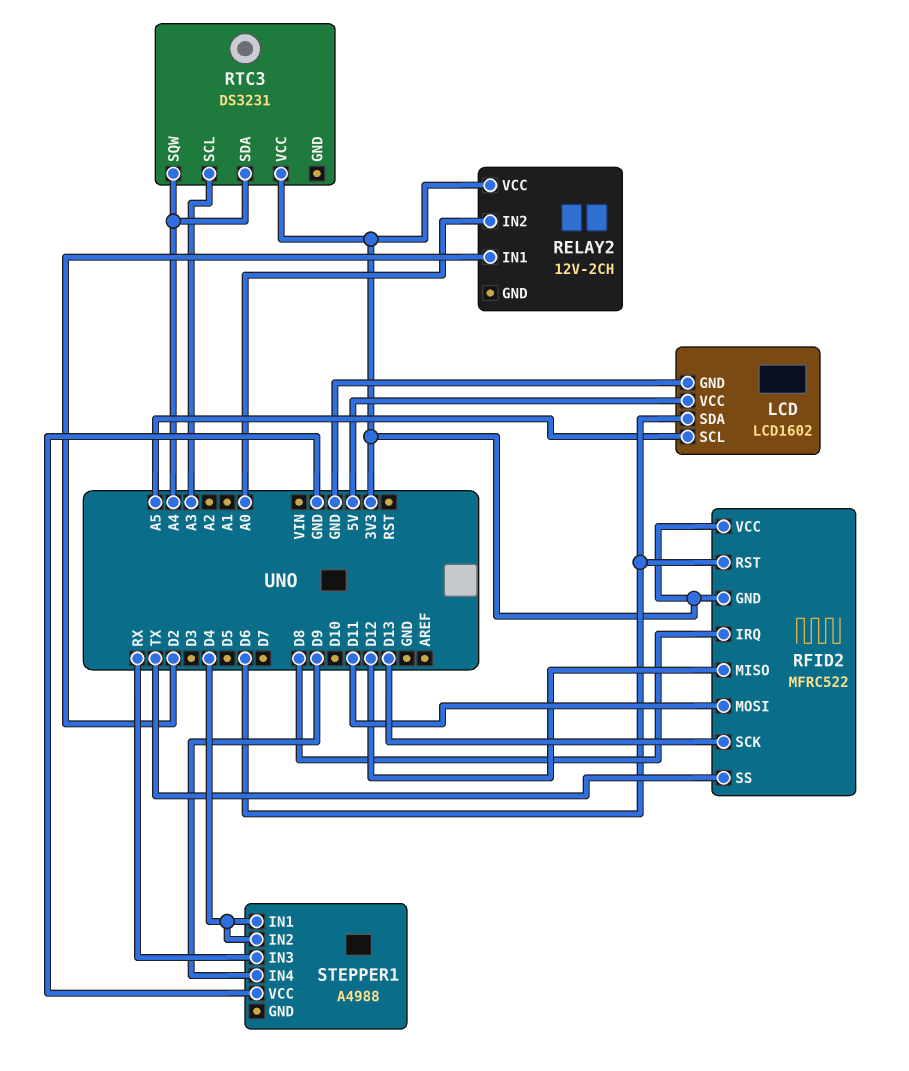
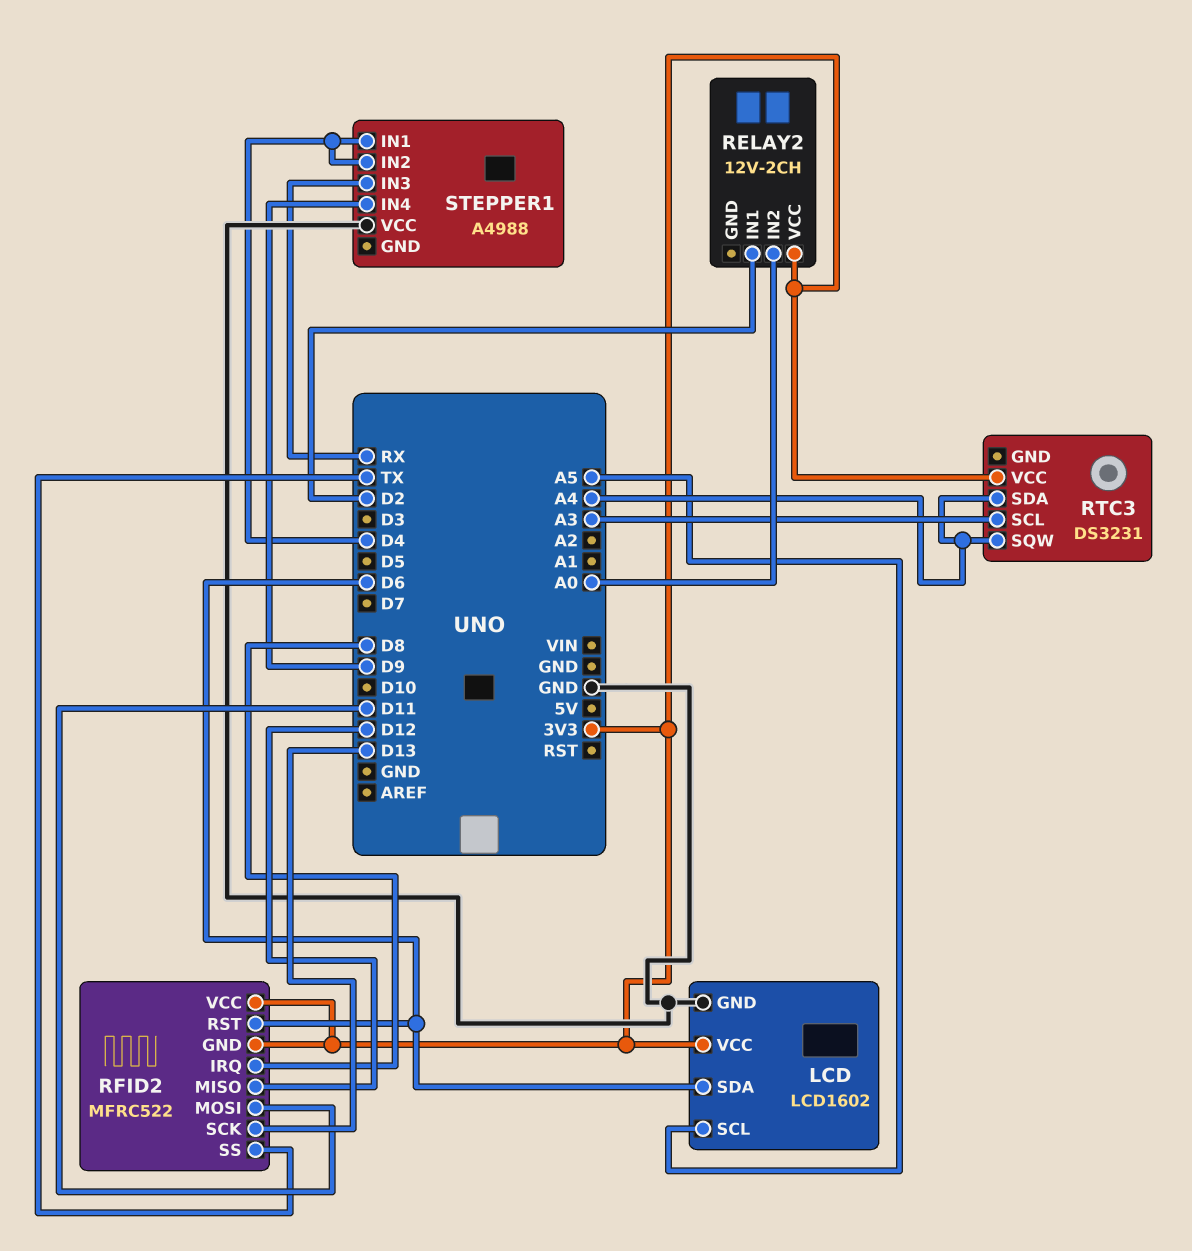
LCD pin VCC: 5V -> 3V3

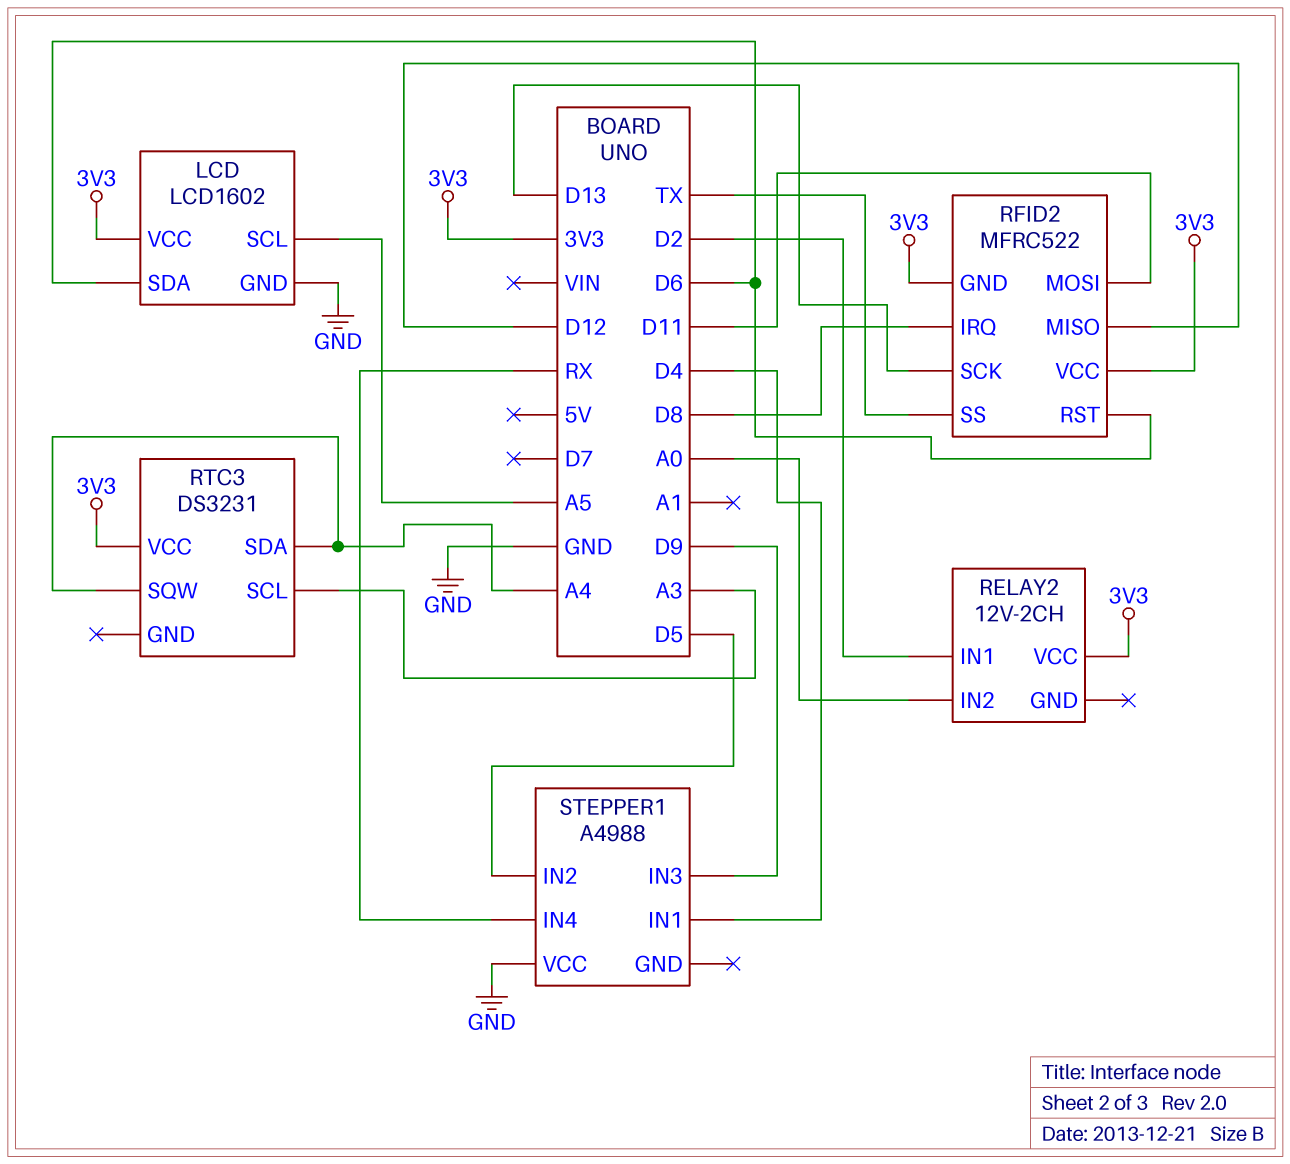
STEPPER1 pin IN2: D4 -> D5
STEPPER1 pin IN3: RX -> D9
STEPPER1 pin IN4: D9 -> RX

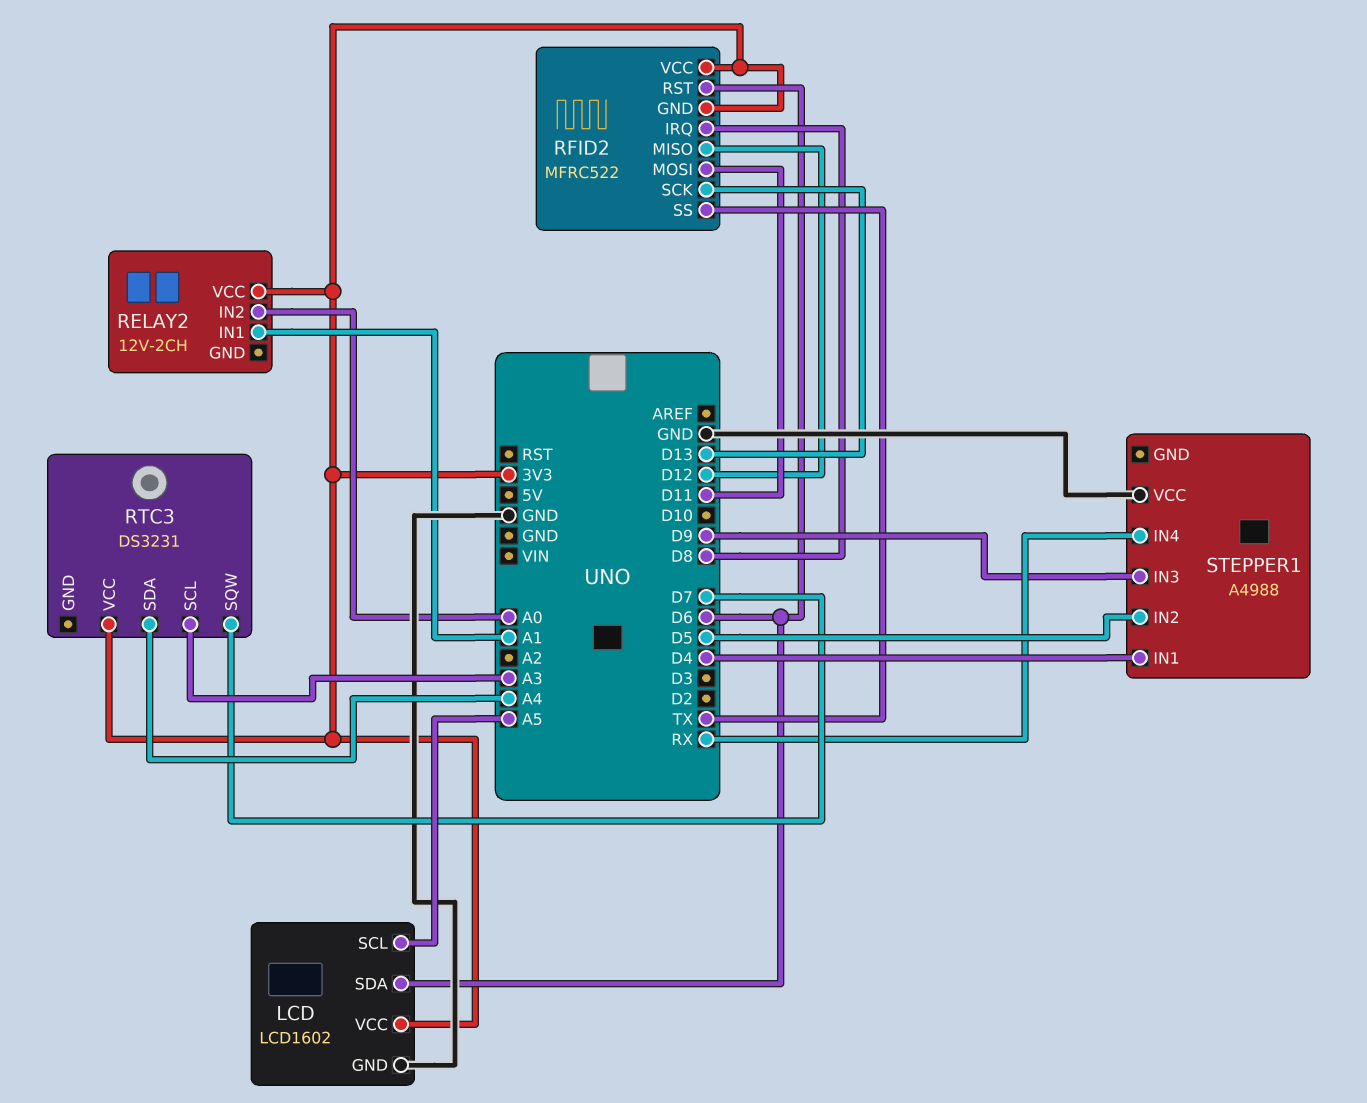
RELAY2 pin IN1: D2 -> A1
RTC3 pin SQW: A4 -> D7

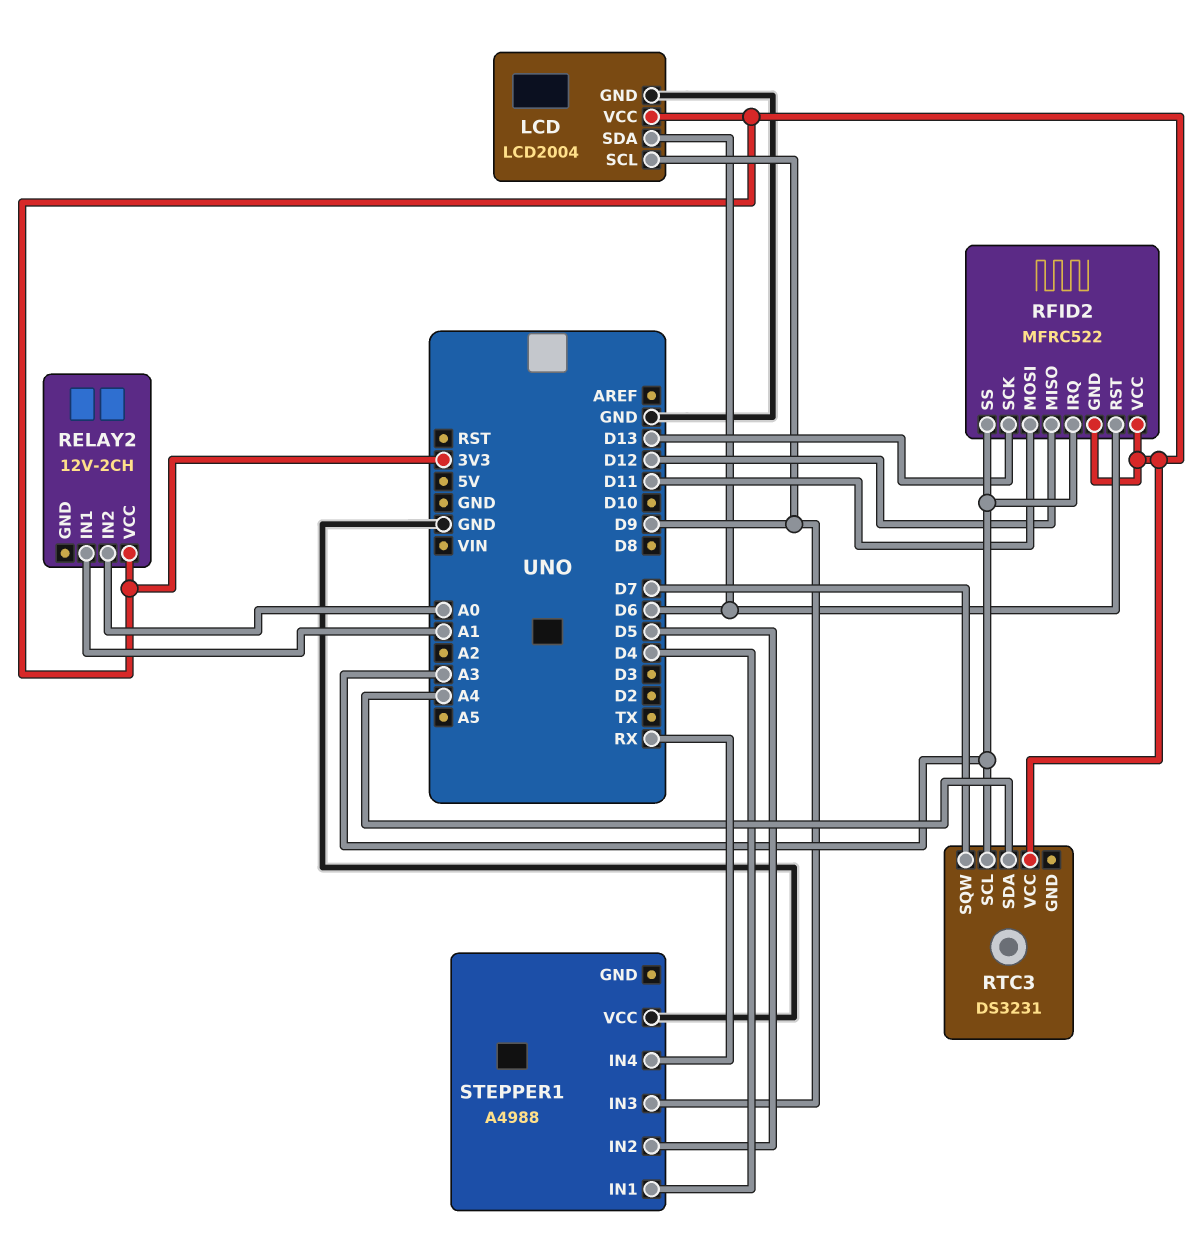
LCD: LCD1602 -> LCD2004
LCD pin SCL: A5 -> D9
RFID2 pin IRQ: D8 -> A3
RFID2 pin SS: TX -> A3

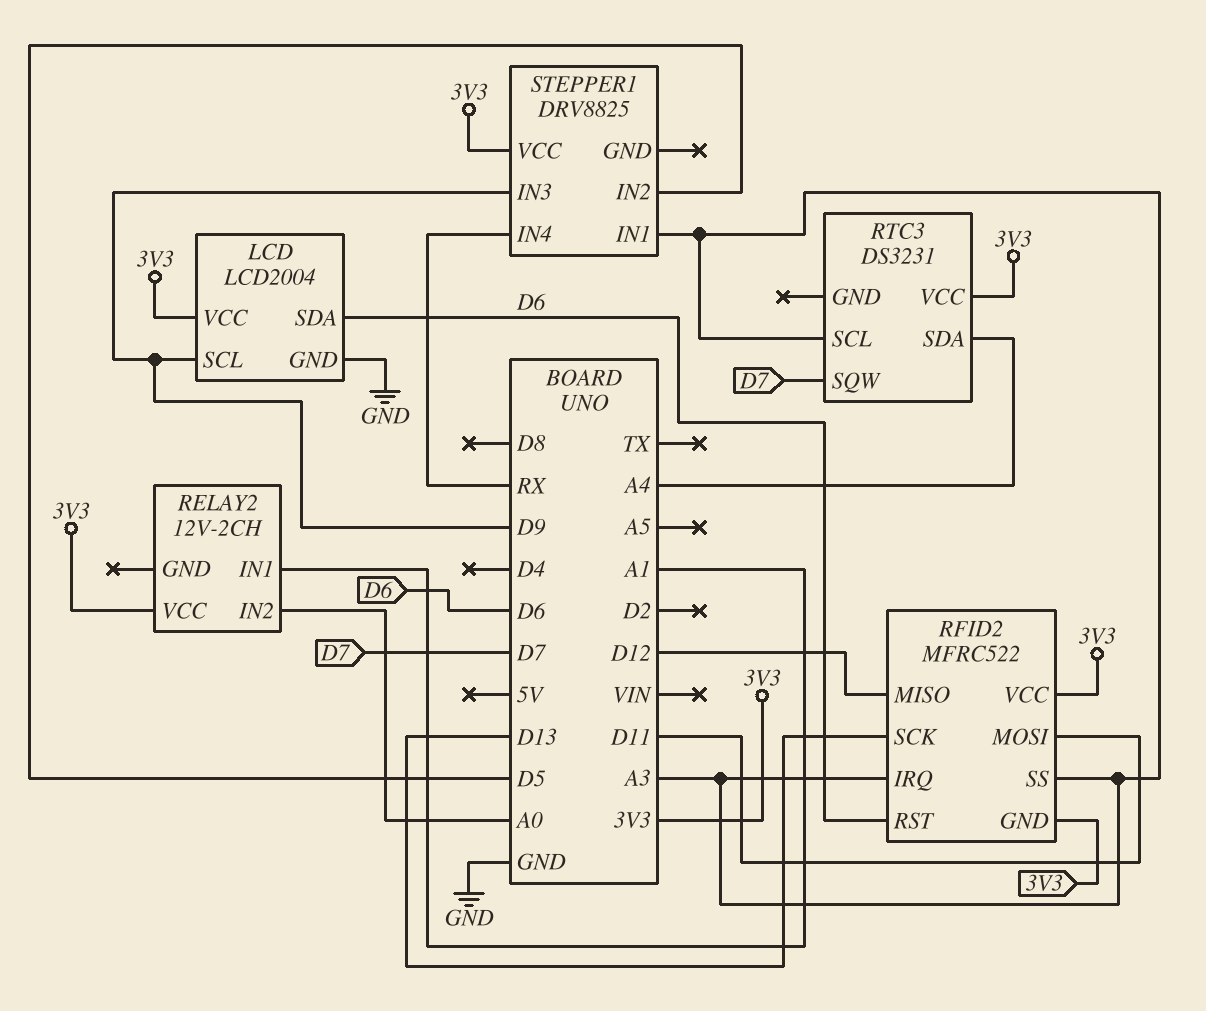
STEPPER1: A4988 -> DRV8825
STEPPER1 pin IN1: D4 -> A3
STEPPER1 pin VCC: GND -> 3V3

